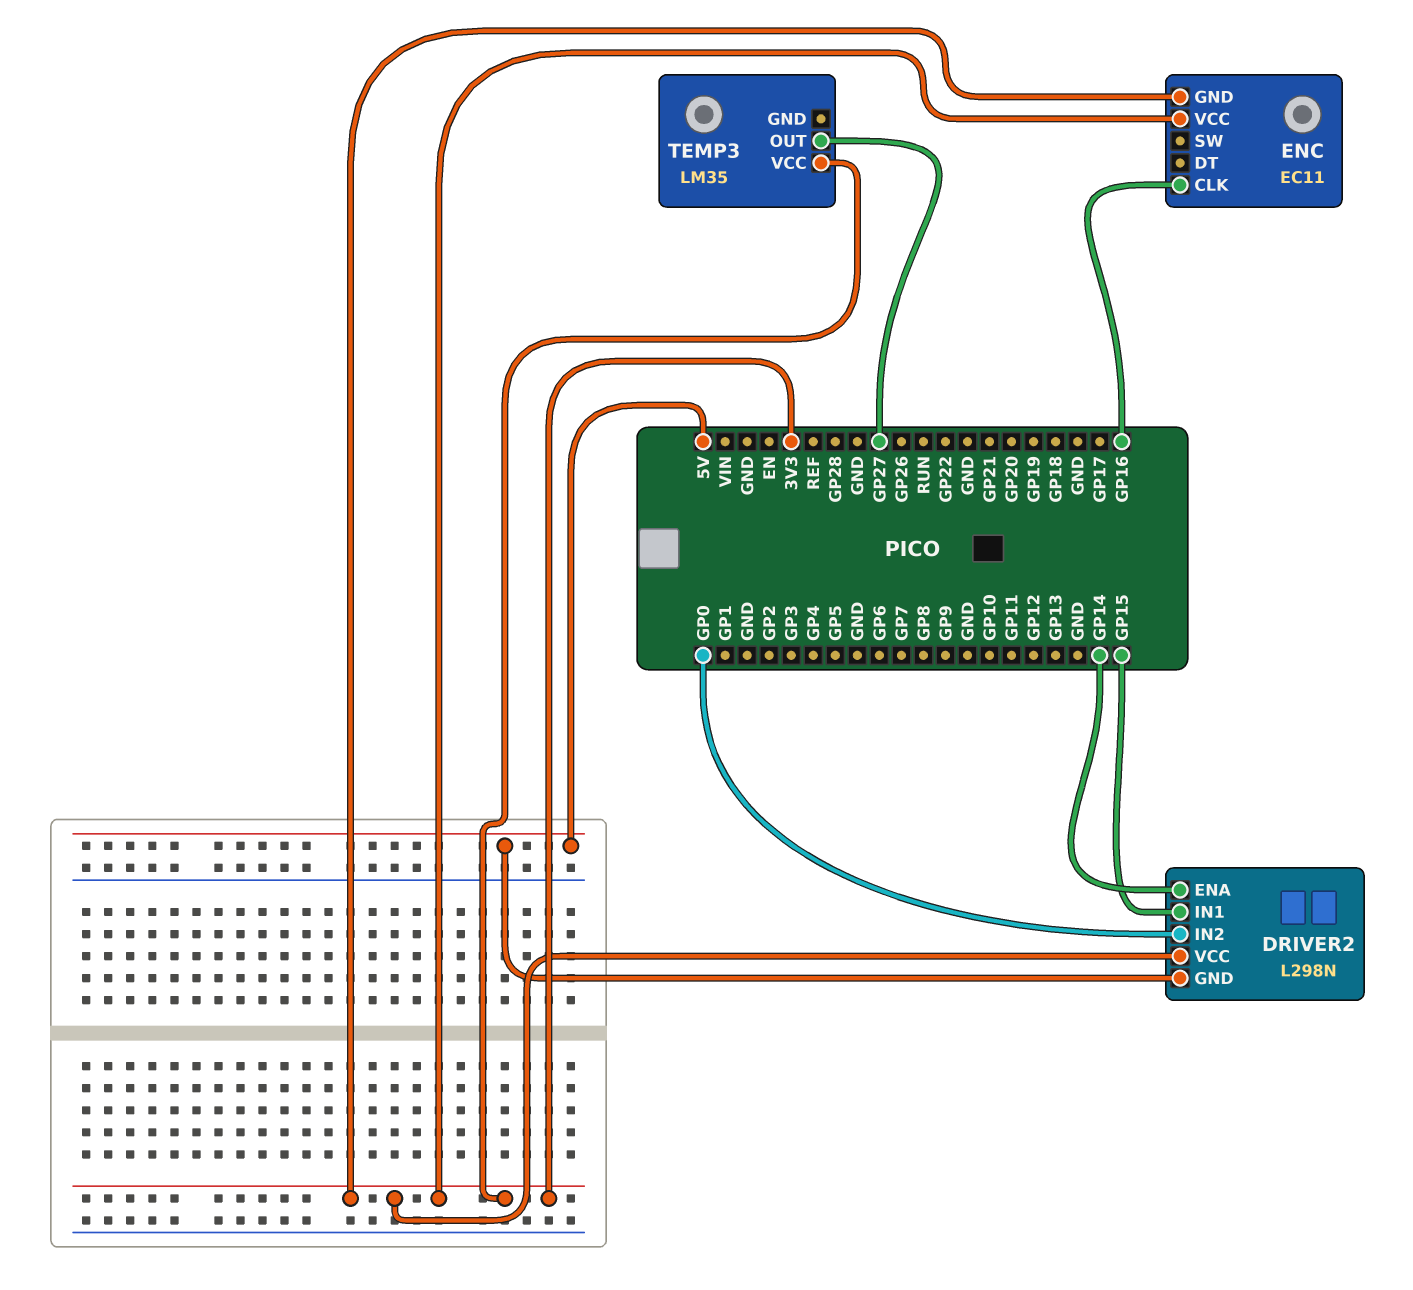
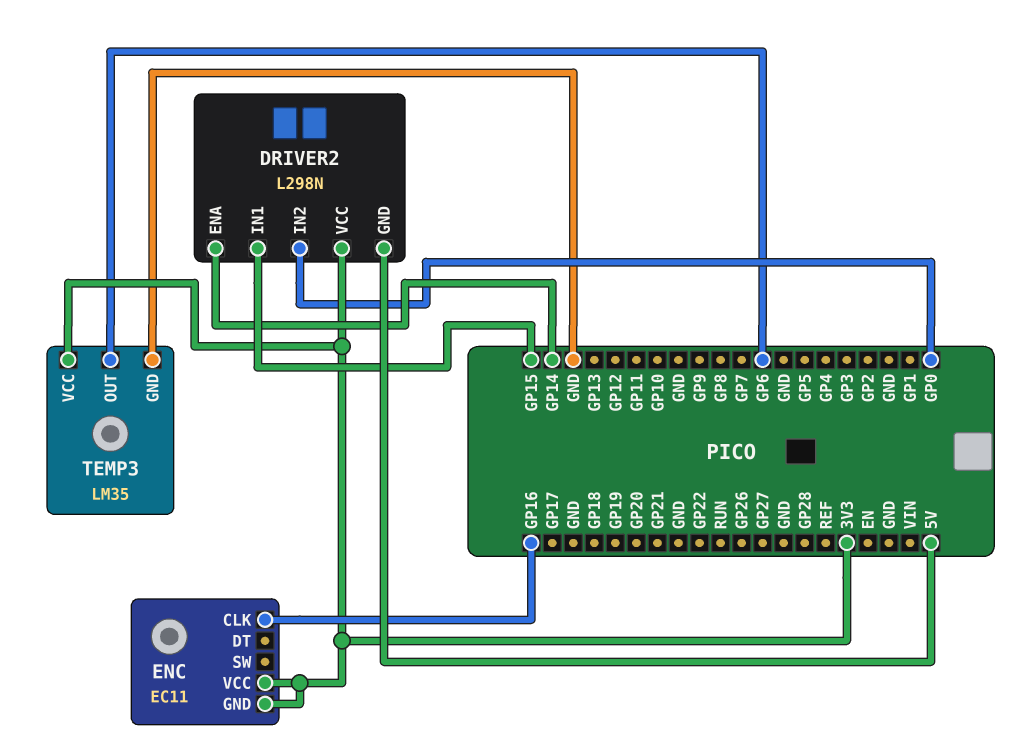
TEMP3 pin GND: none -> GND
TEMP3 pin OUT: GP27 -> GP6

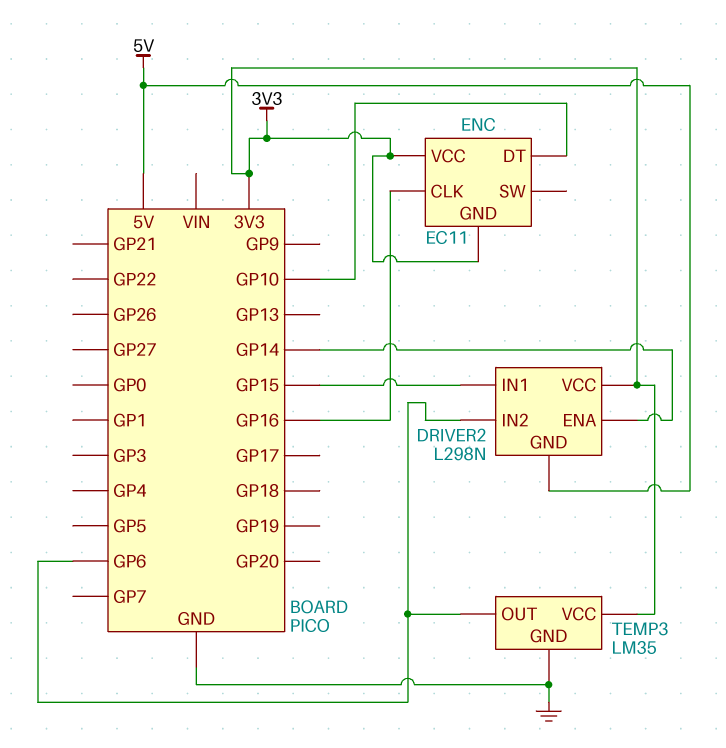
DRIVER2 pin IN2: GP0 -> GP6
ENC pin DT: none -> GP10

